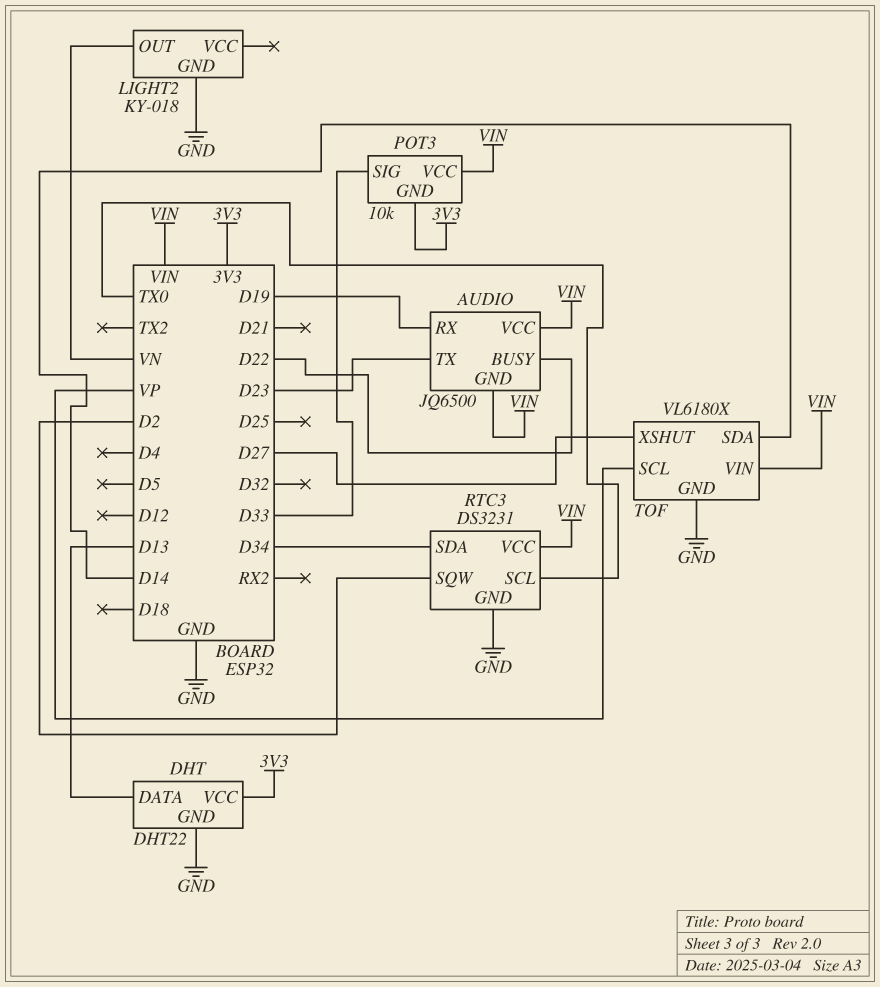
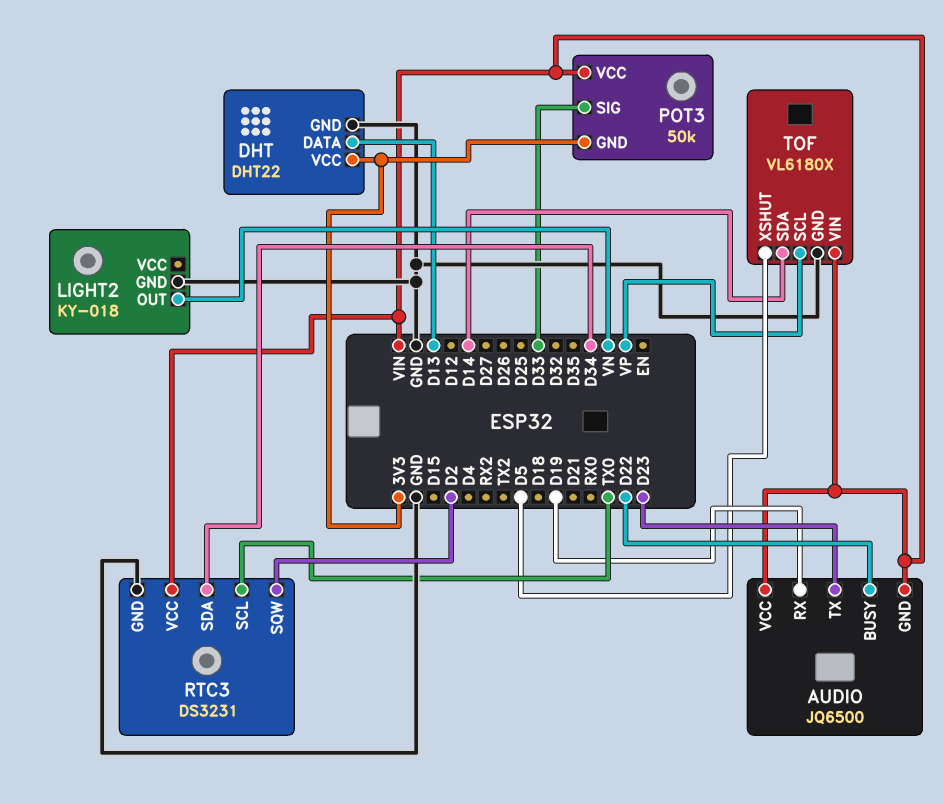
POT3: 10k -> 50k
TOF pin XSHUT: D27 -> D5

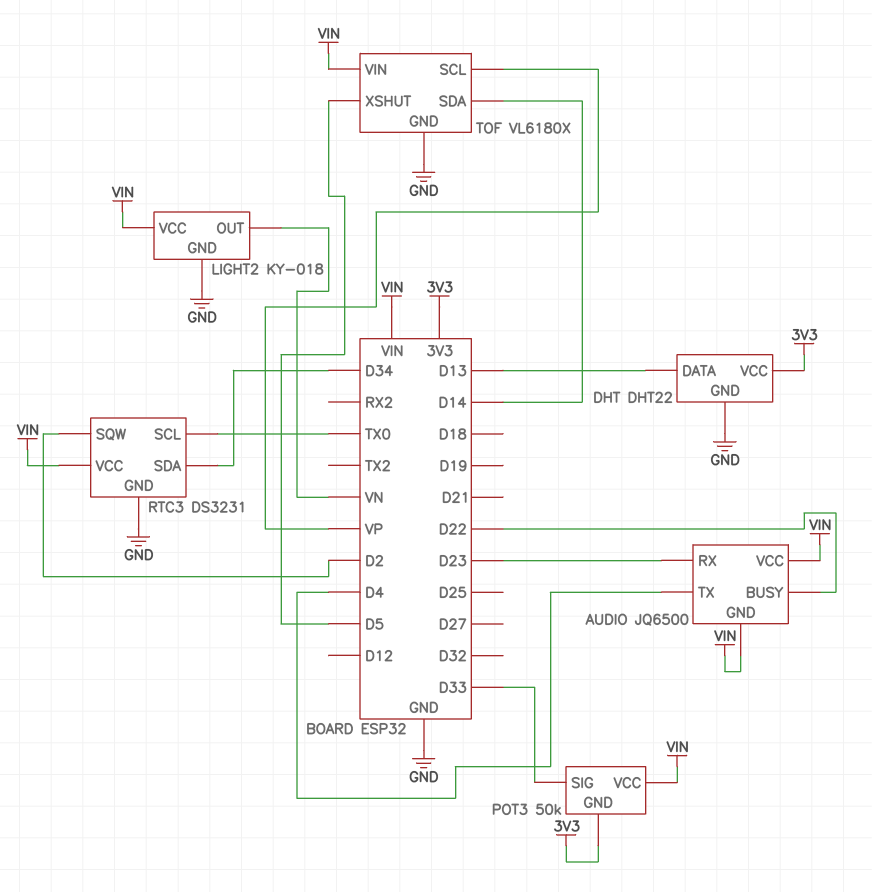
AUDIO pin RX: D19 -> D23
AUDIO pin TX: D23 -> D4
LIGHT2 pin VCC: none -> VIN

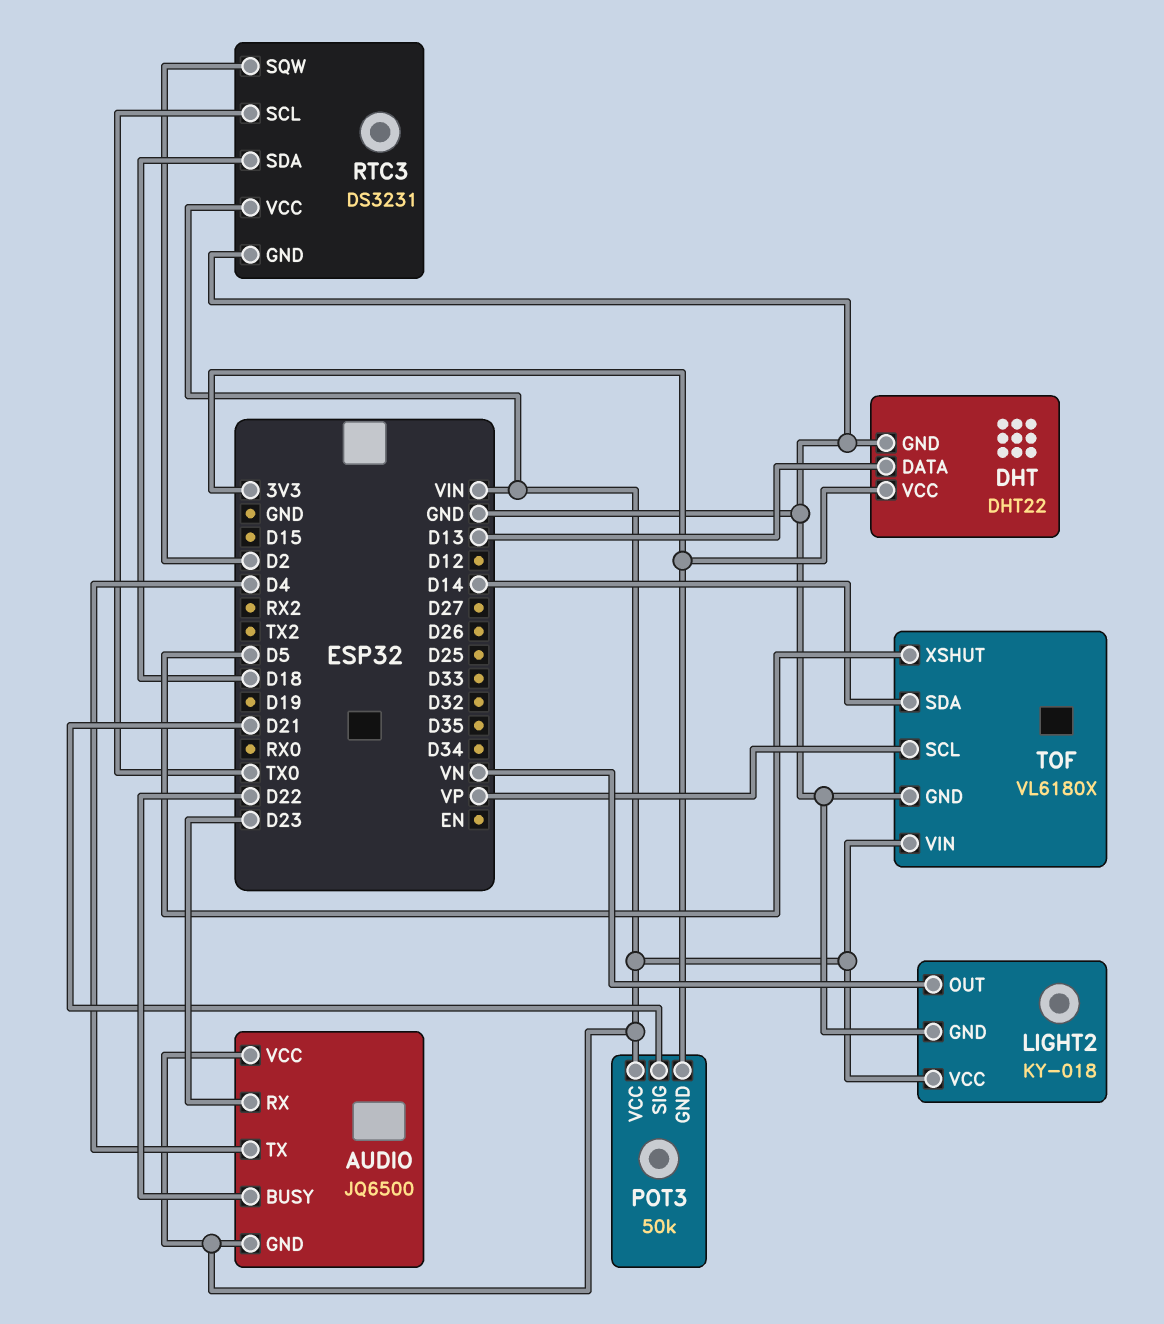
POT3 pin SIG: D33 -> D21
RTC3 pin SDA: D34 -> D18

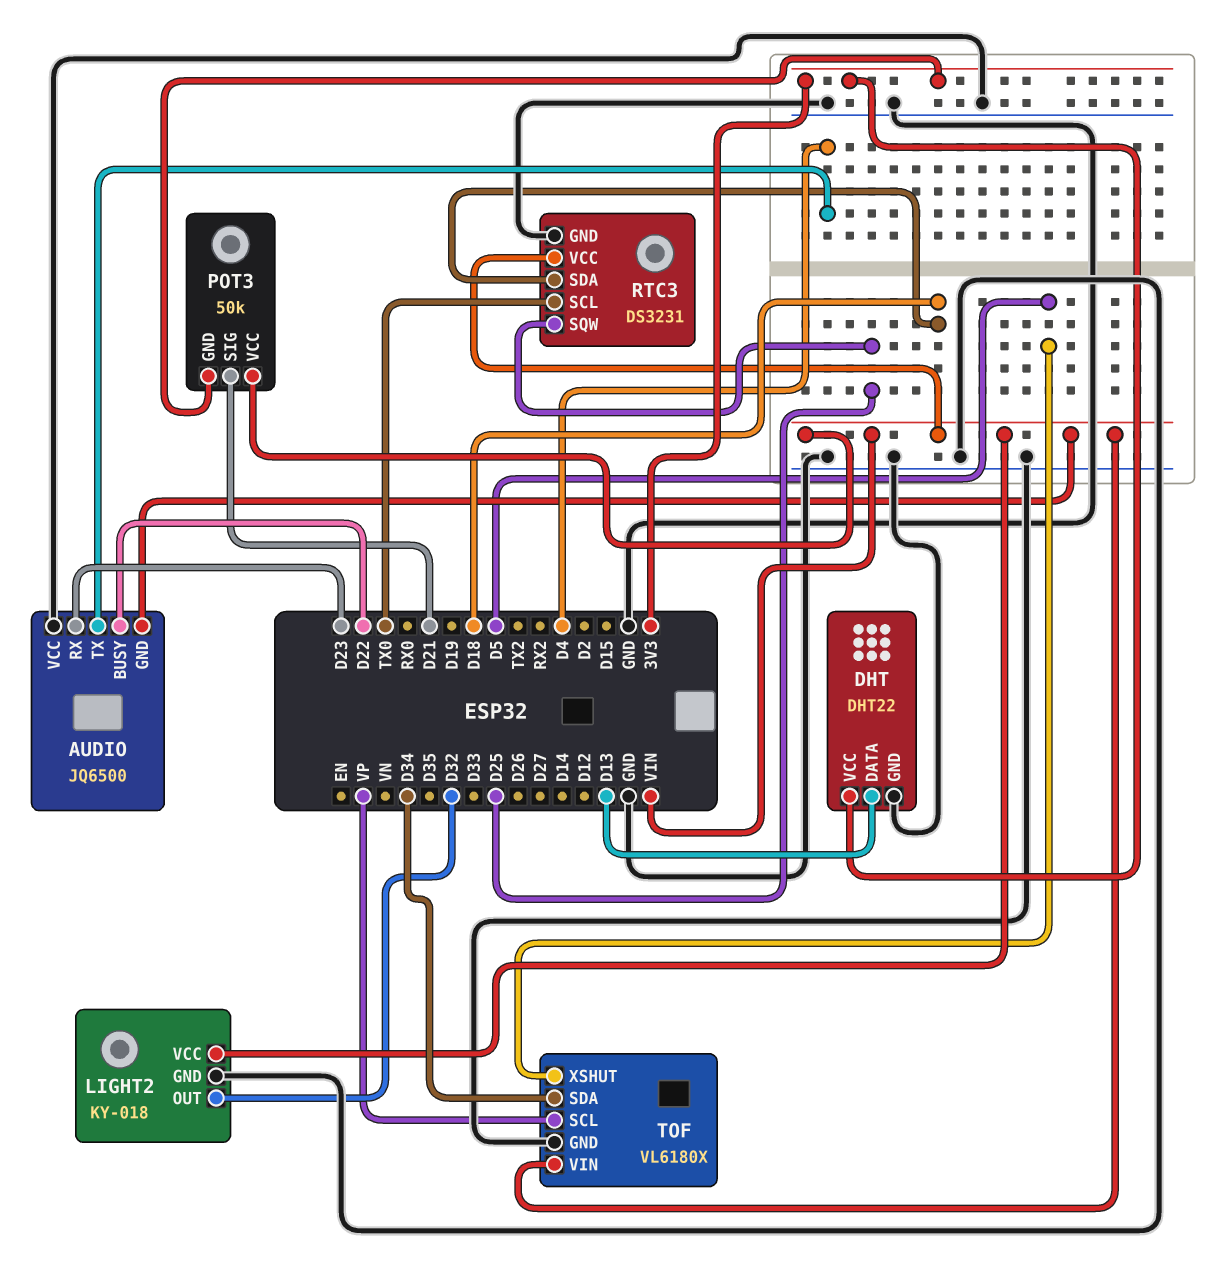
AUDIO pin VCC: VIN -> GND
LIGHT2 pin OUT: VN -> D32
RTC3 pin SQW: D2 -> D25
TOF pin SDA: D14 -> D34

